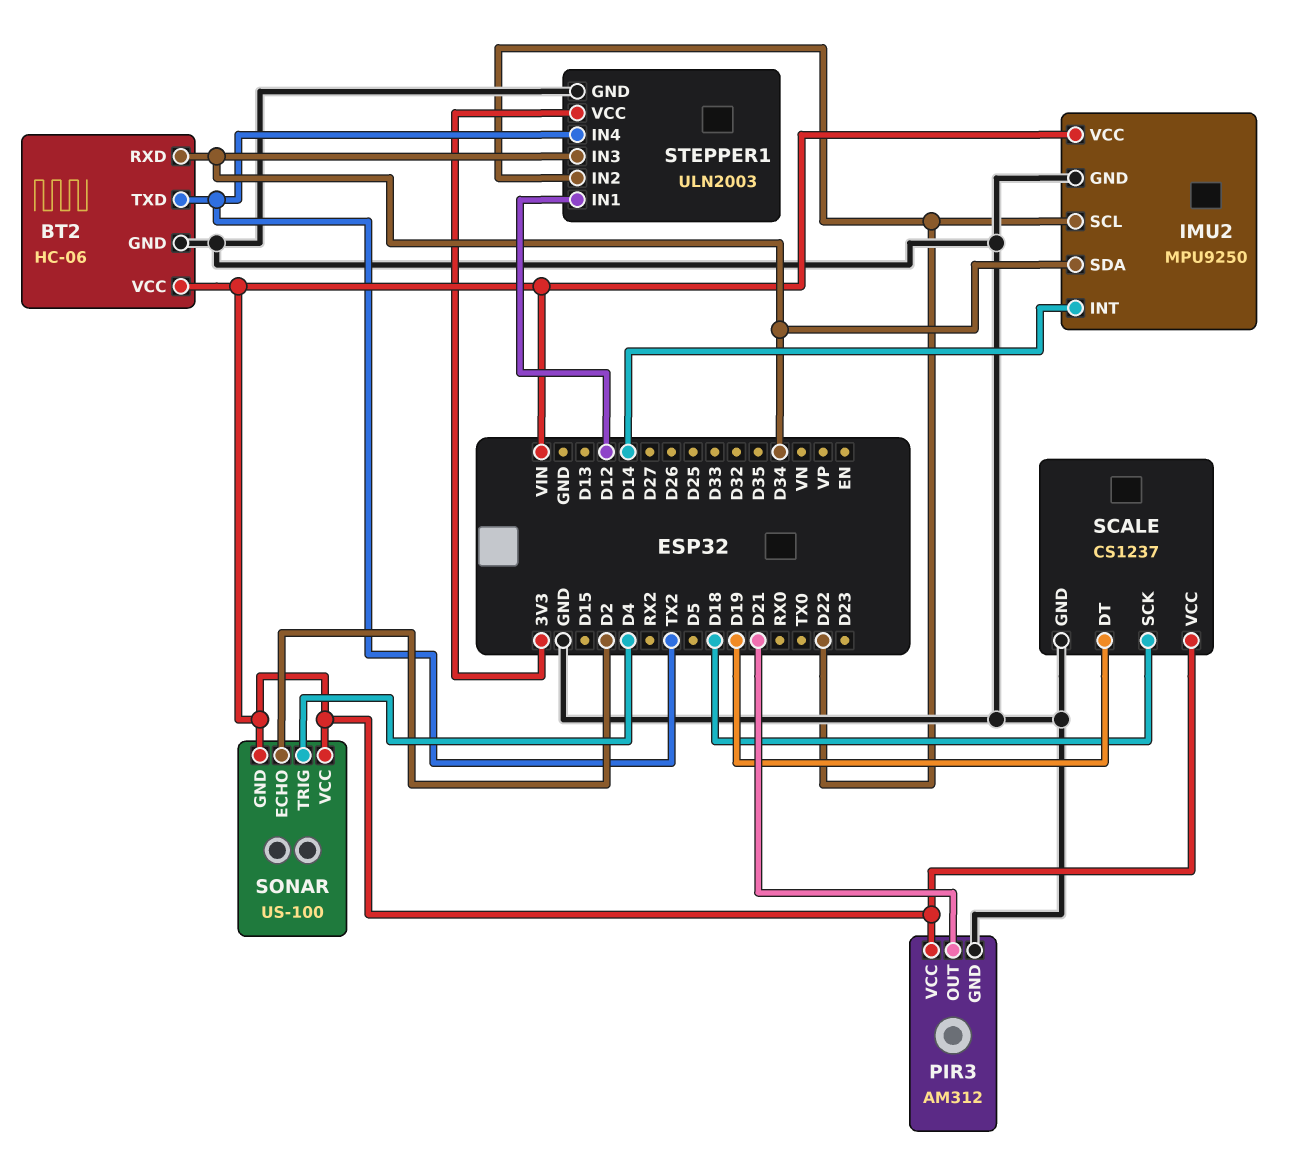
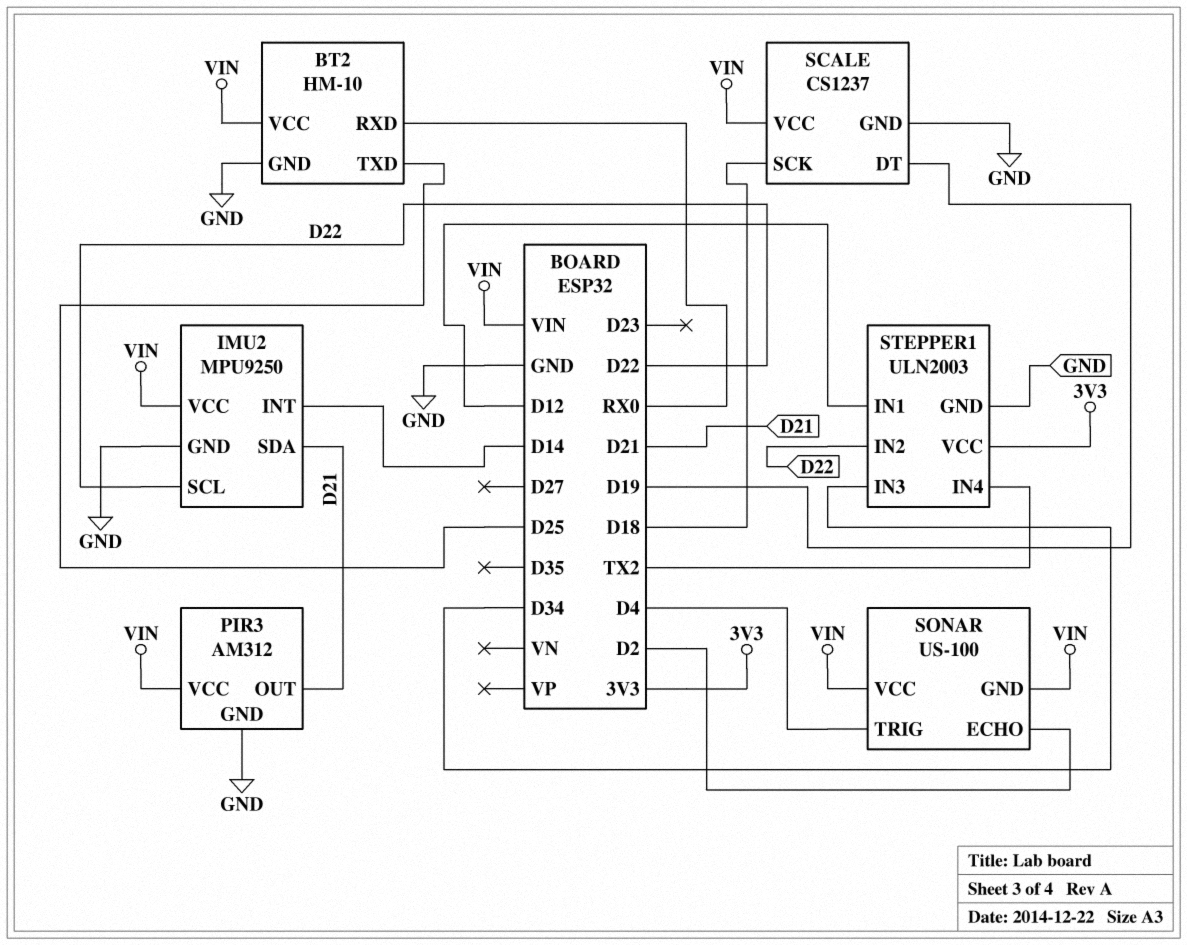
BT2: HC-06 -> HM-10
BT2 pin RXD: D34 -> RX0
BT2 pin TXD: TX2 -> D25
IMU2 pin SDA: D34 -> D21

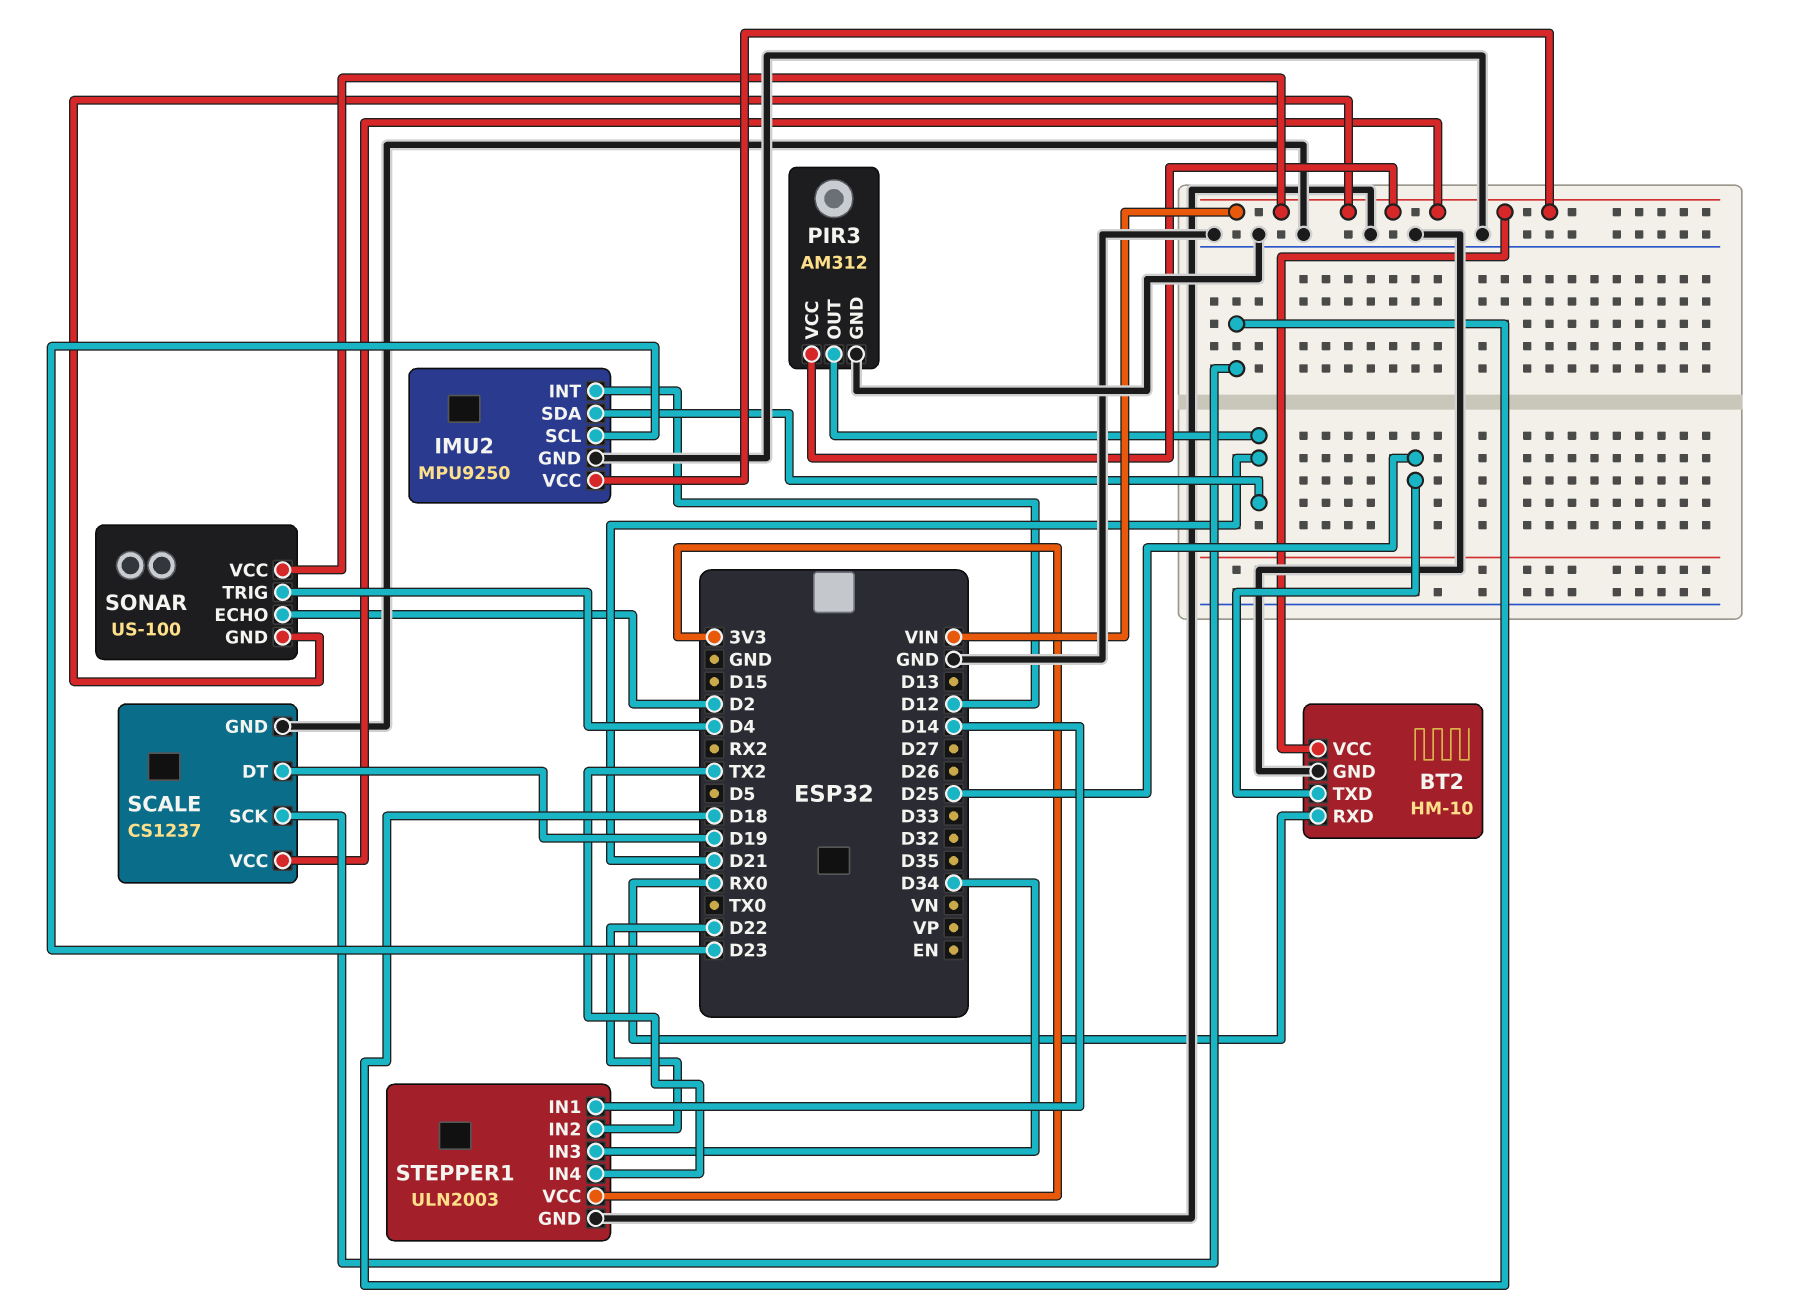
IMU2 pin INT: D14 -> D12
IMU2 pin SCL: D22 -> D23
STEPPER1 pin IN1: D12 -> D14

